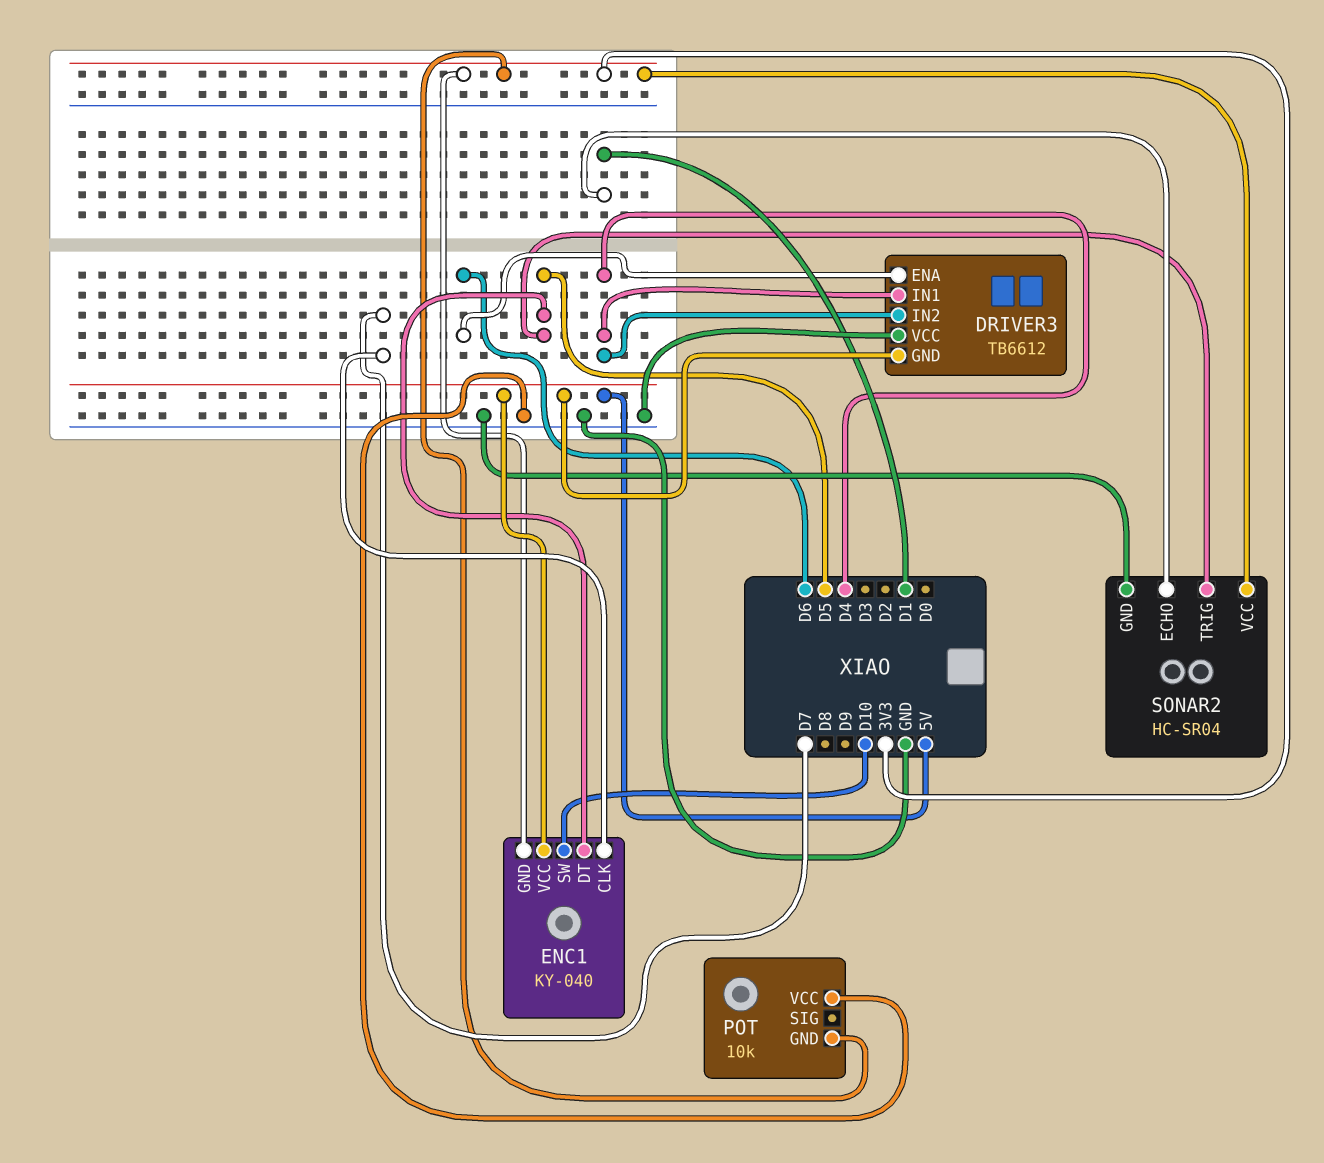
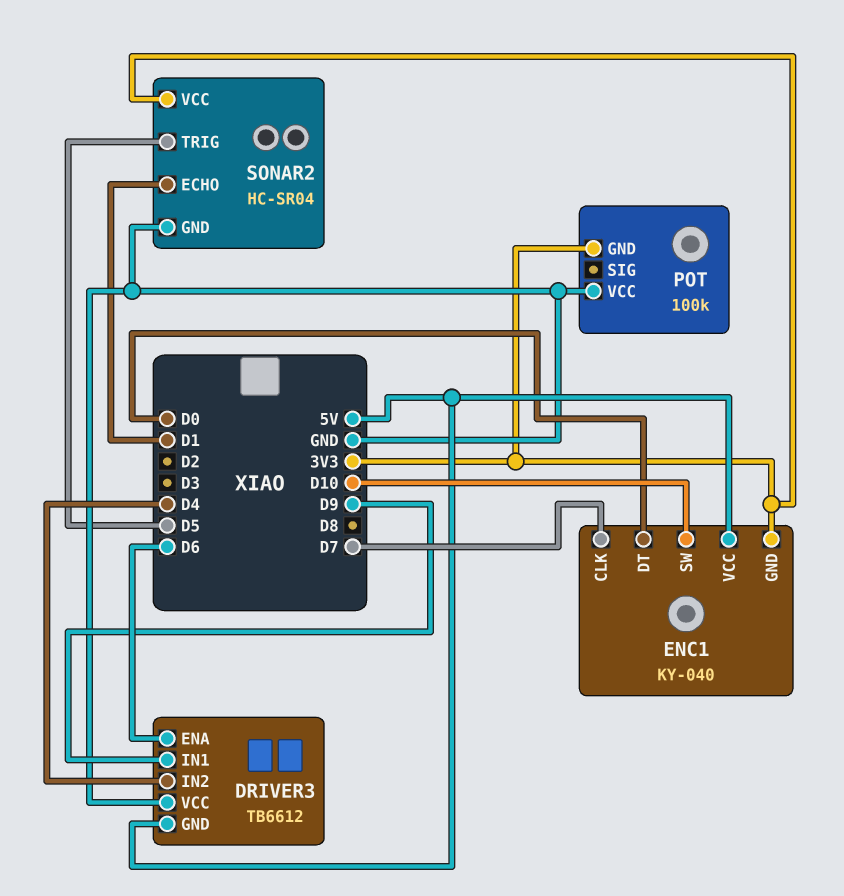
DRIVER3 pin IN1: D4 -> D9
ENC1 pin DT: D5 -> D0
POT: 10k -> 100k

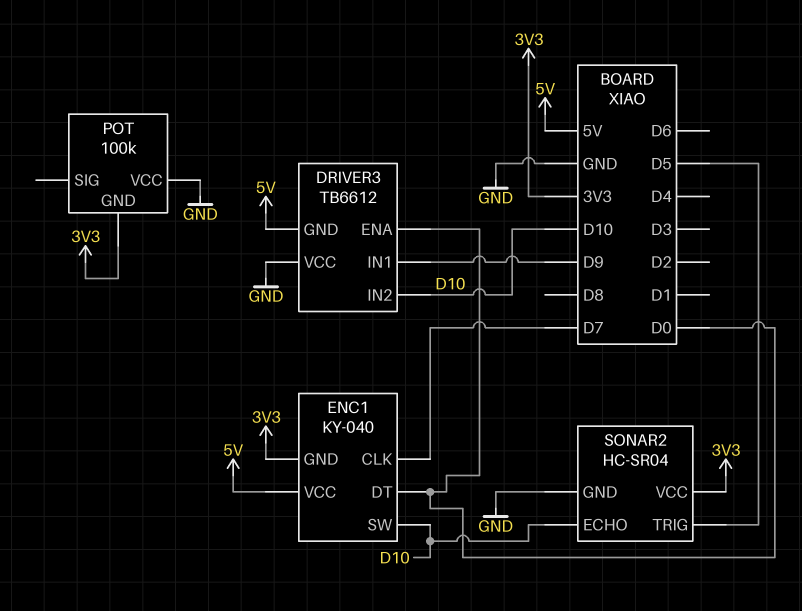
DRIVER3 pin ENA: D6 -> D0
DRIVER3 pin IN2: D4 -> D10
SONAR2 pin ECHO: D1 -> D10

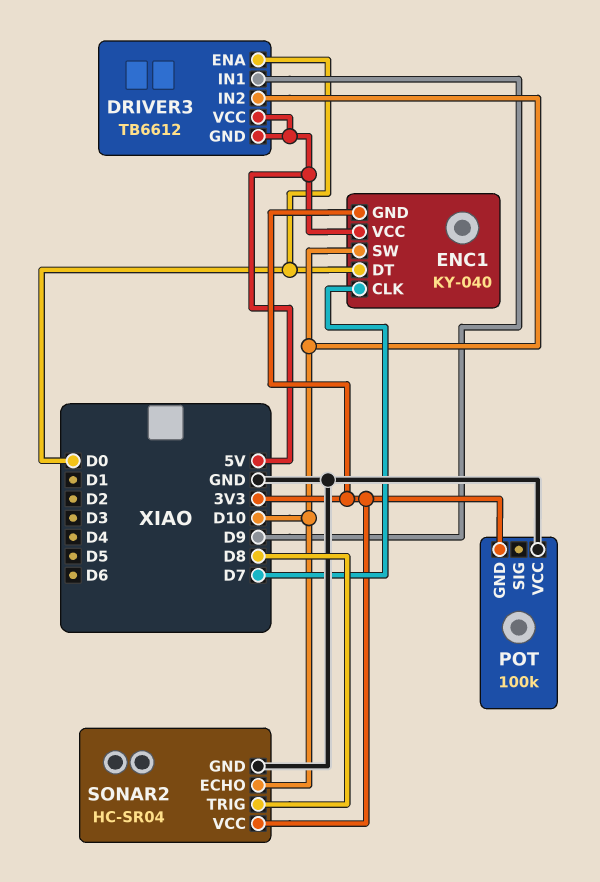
DRIVER3 pin VCC: GND -> 5V
SONAR2 pin TRIG: D5 -> D8

